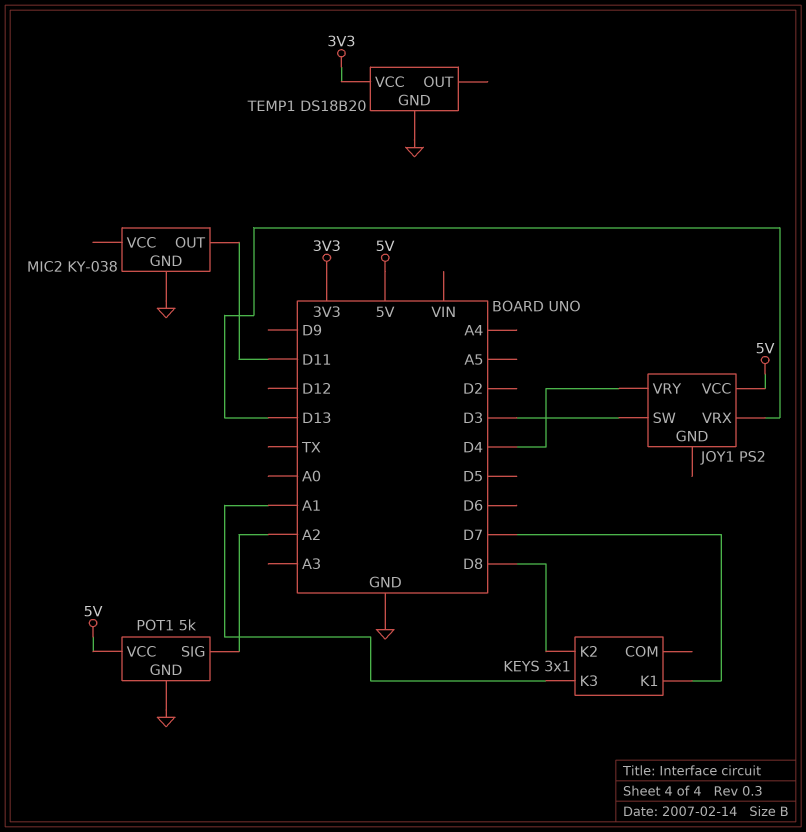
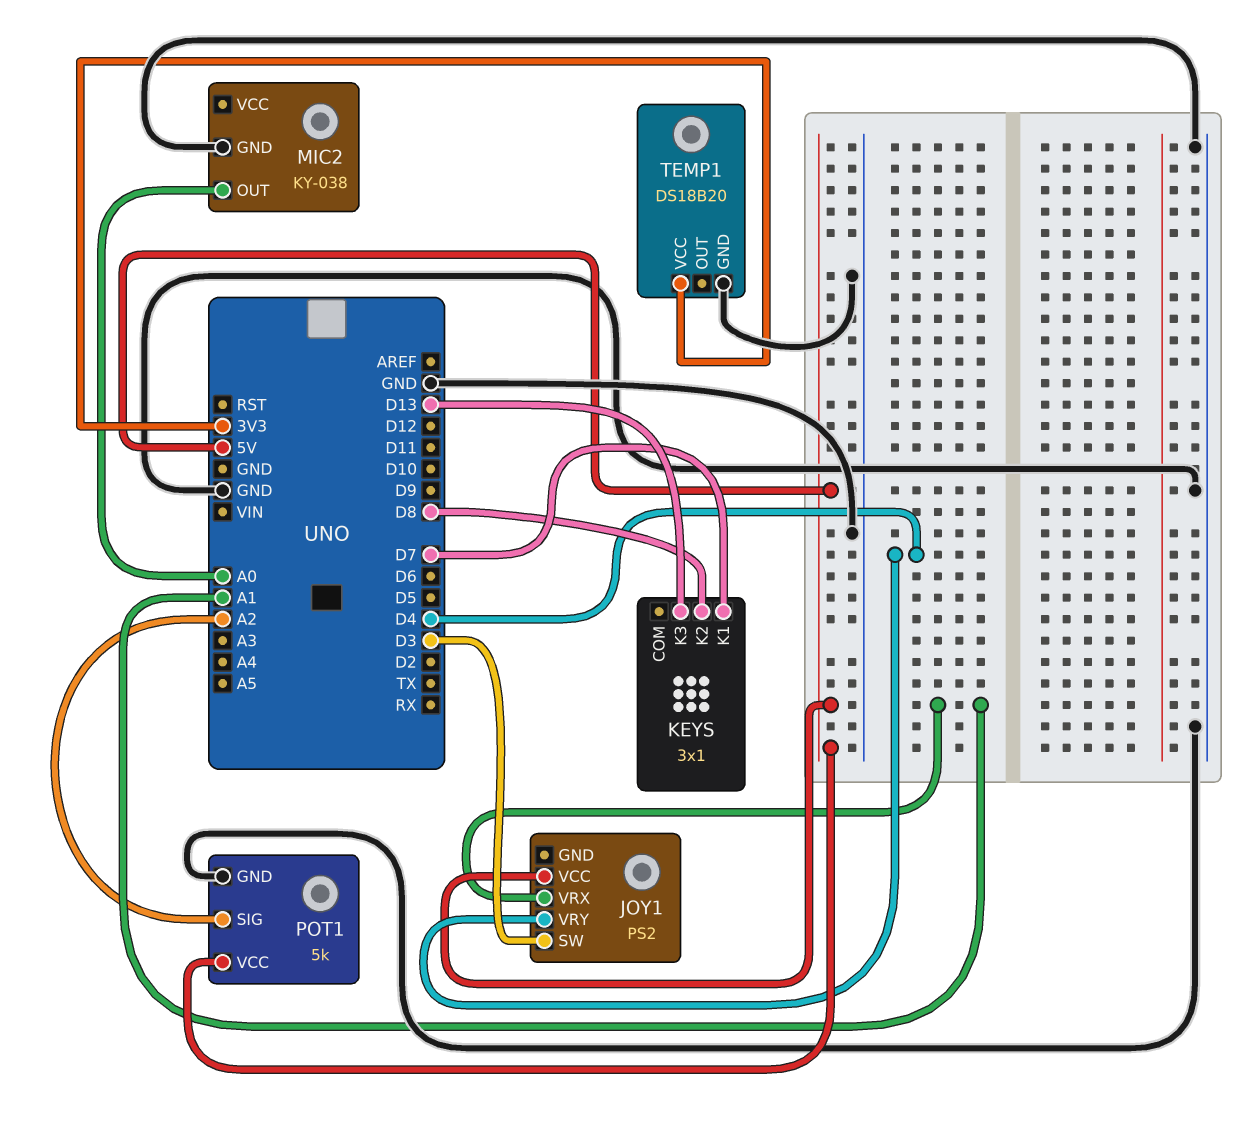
JOY1 pin VRX: D13 -> A1
KEYS pin K3: A1 -> D13
MIC2 pin OUT: D11 -> A0

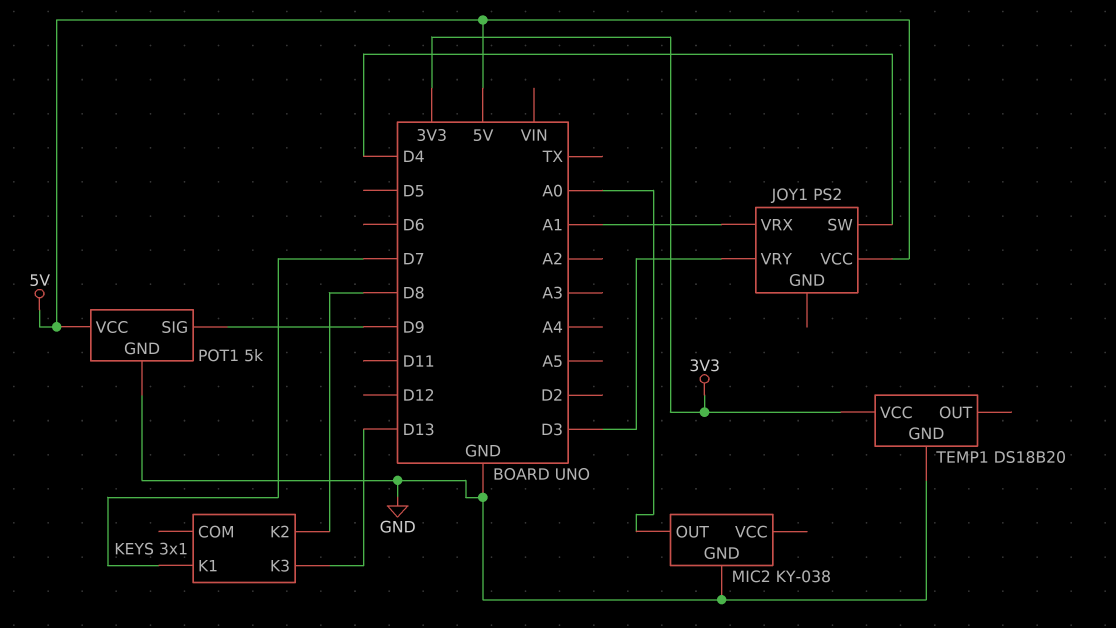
JOY1 pin SW: D3 -> D4
JOY1 pin VRY: D4 -> D3
POT1 pin SIG: A2 -> D9

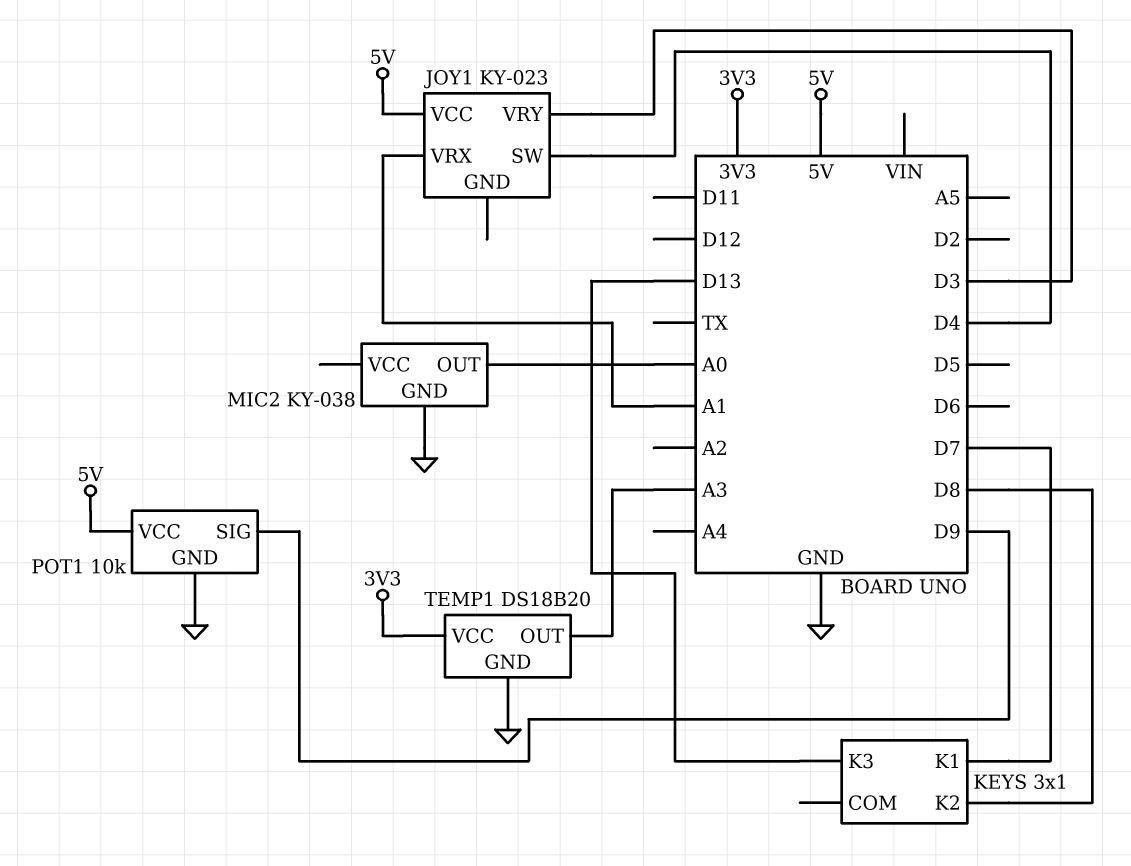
JOY1: PS2 -> KY-023
POT1: 5k -> 10k
TEMP1 pin OUT: none -> A3

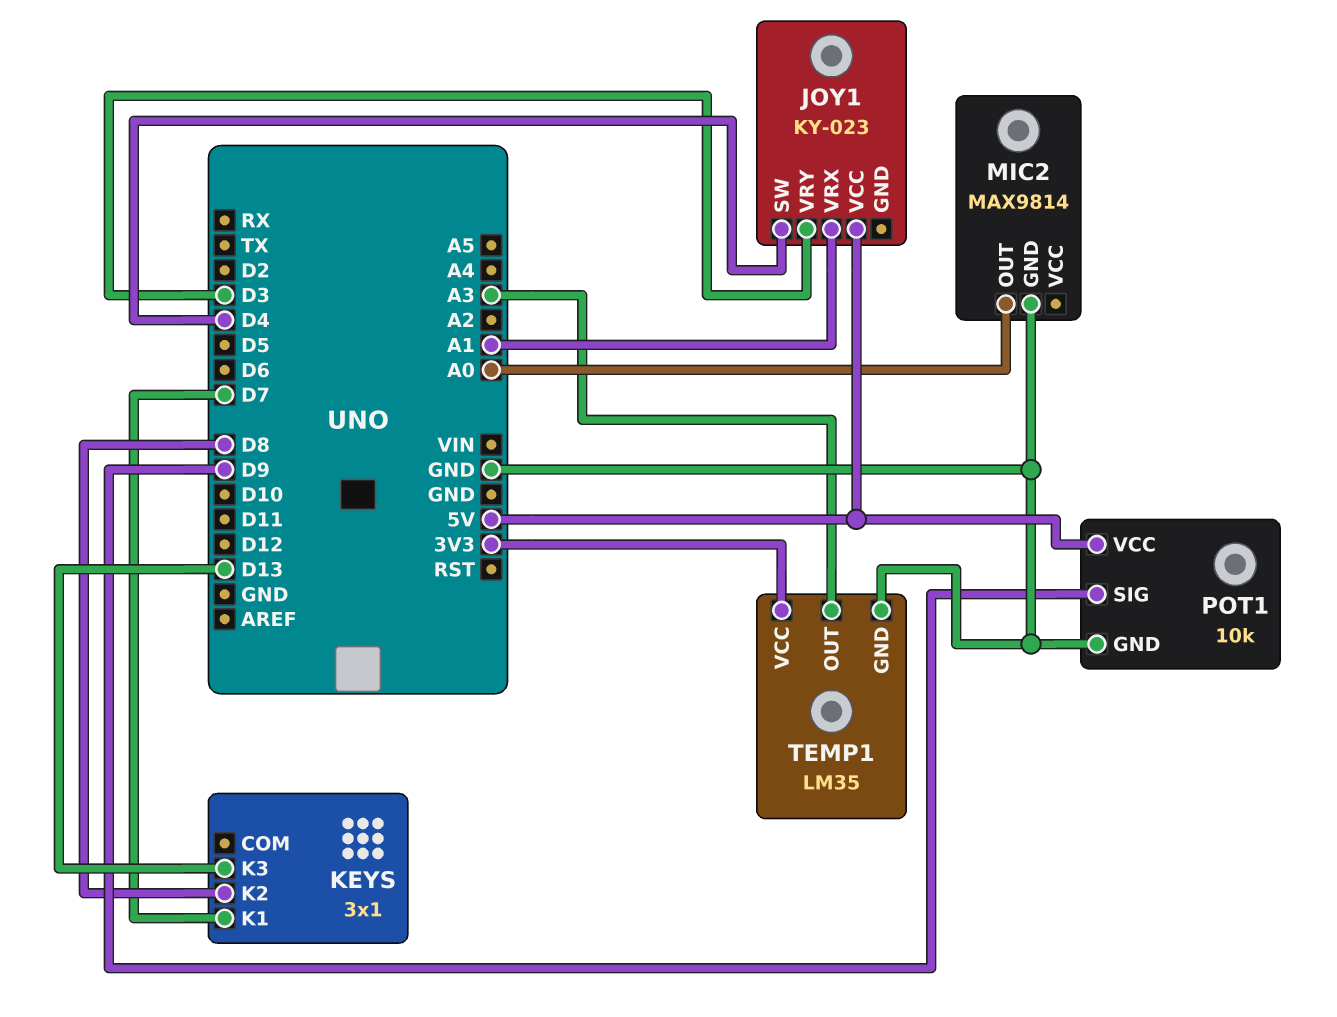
MIC2: KY-038 -> MAX9814
TEMP1: DS18B20 -> LM35

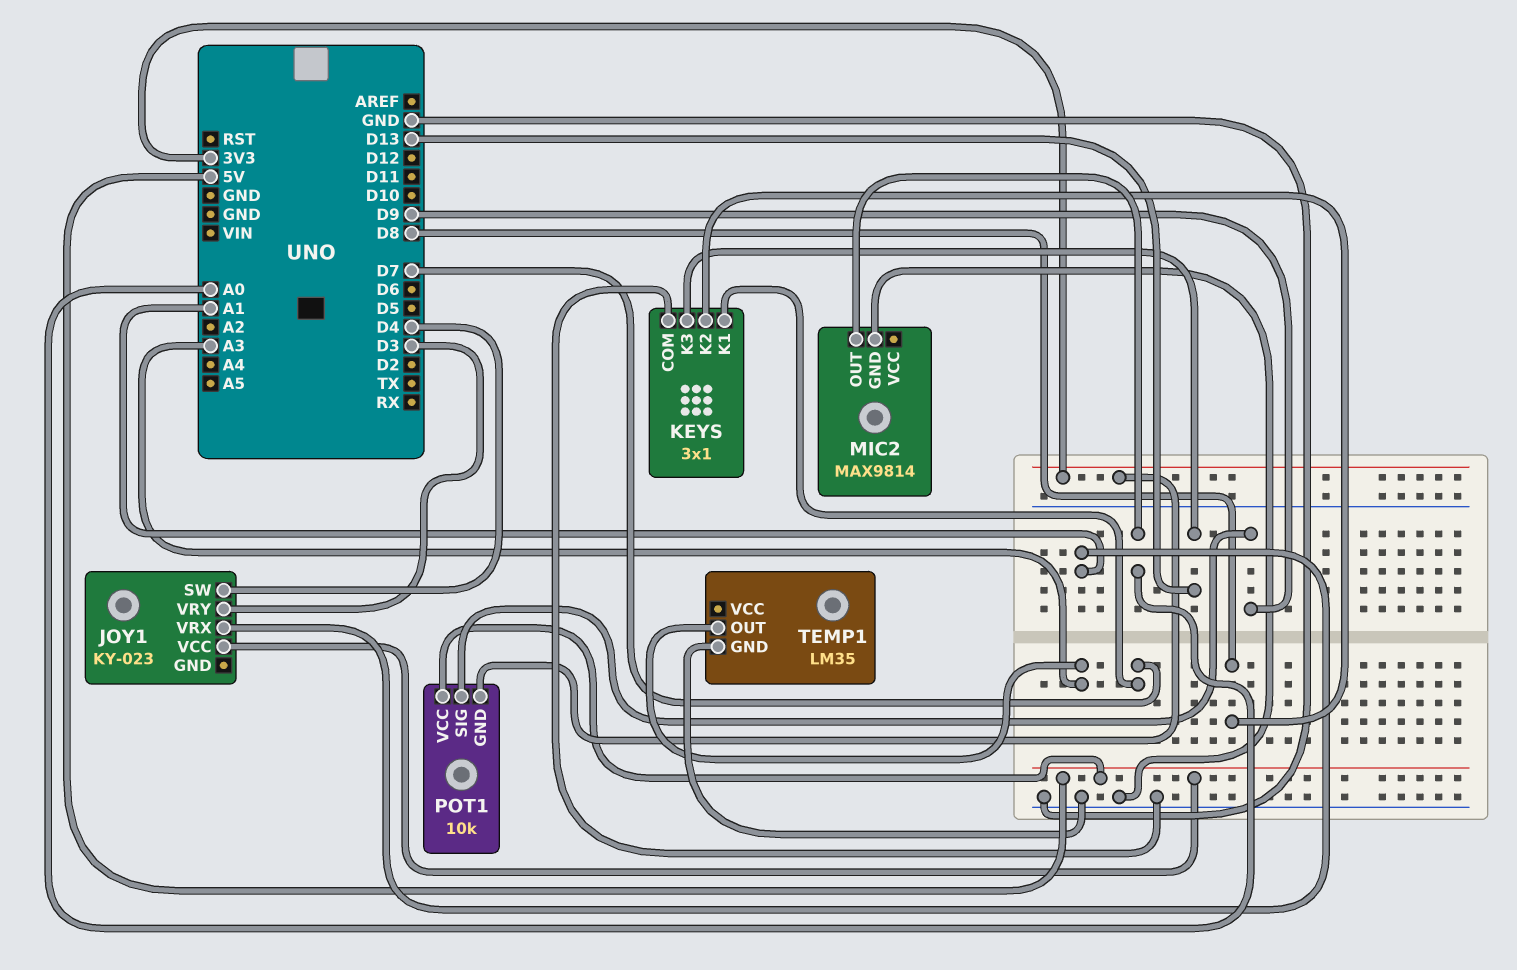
KEYS pin COM: none -> GND
POT1 pin GND: GND -> 3V3
TEMP1 pin VCC: 3V3 -> none

